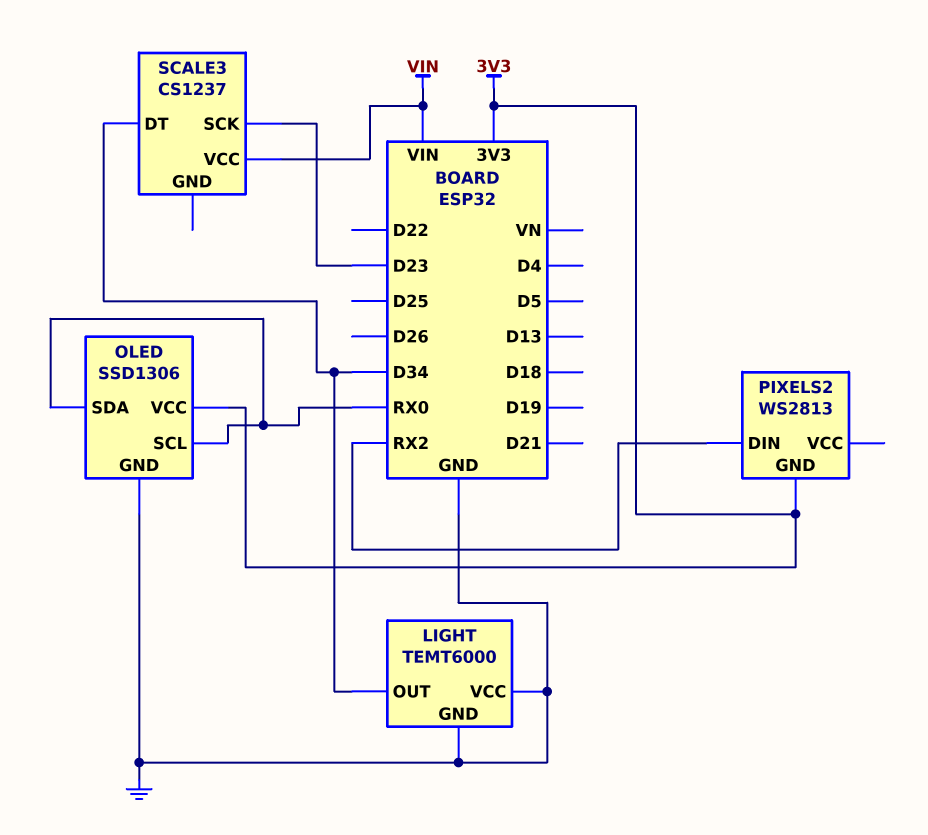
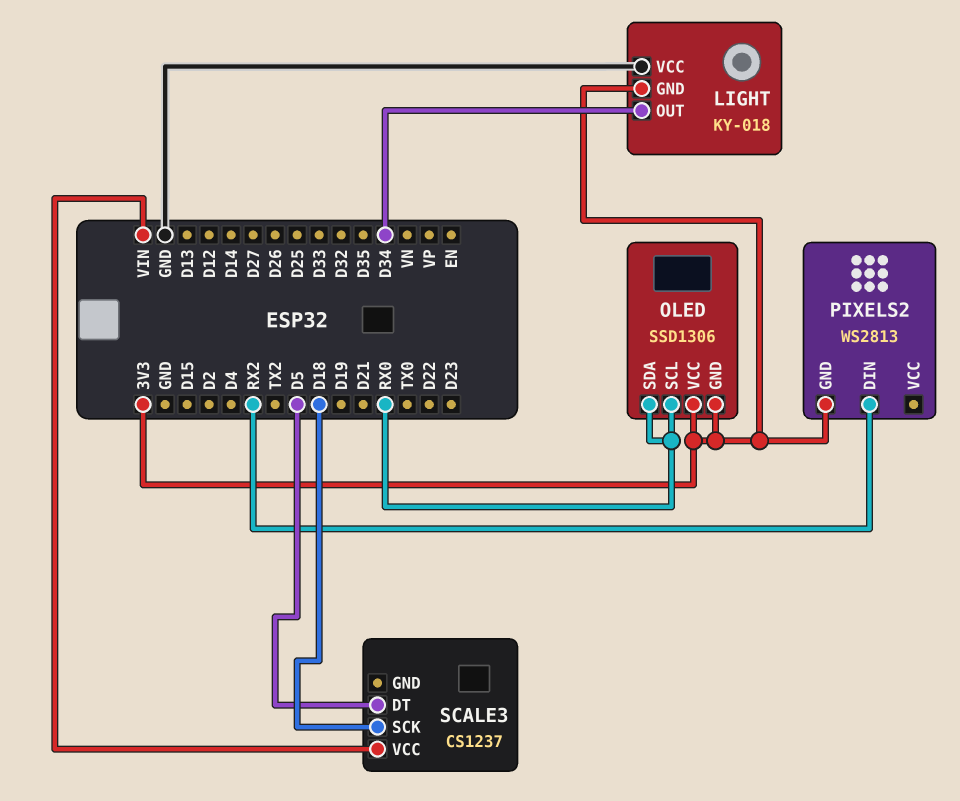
LIGHT: TEMT6000 -> KY-018
LIGHT pin GND: GND -> 3V3
OLED pin GND: GND -> 3V3
SCALE3 pin DT: D34 -> D5
SCALE3 pin SCK: D23 -> D18

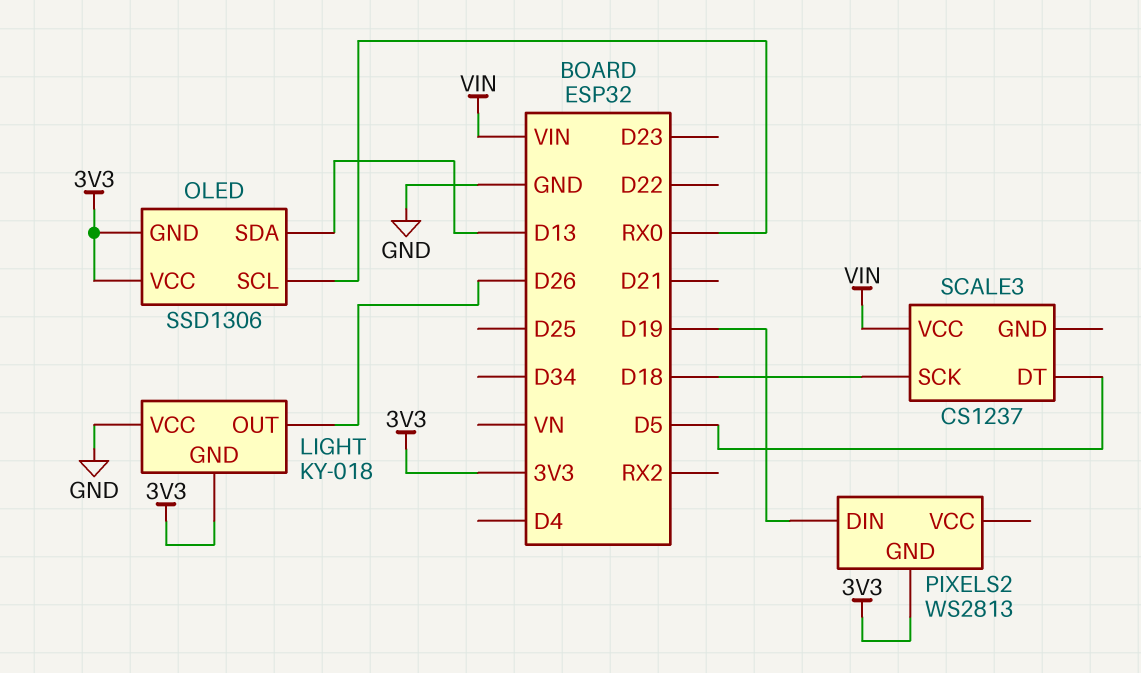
LIGHT pin OUT: D34 -> D26
OLED pin SDA: RX0 -> D13
PIXELS2 pin DIN: RX2 -> D19

